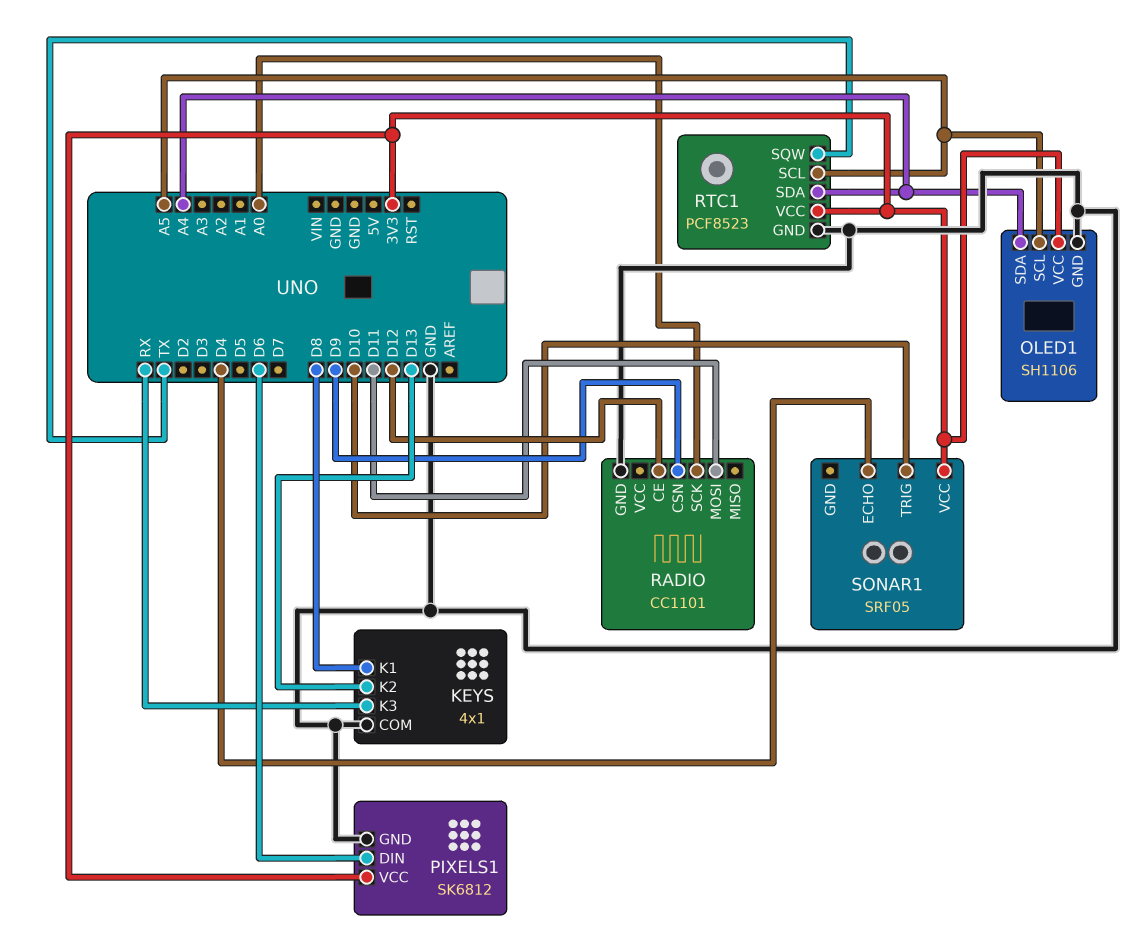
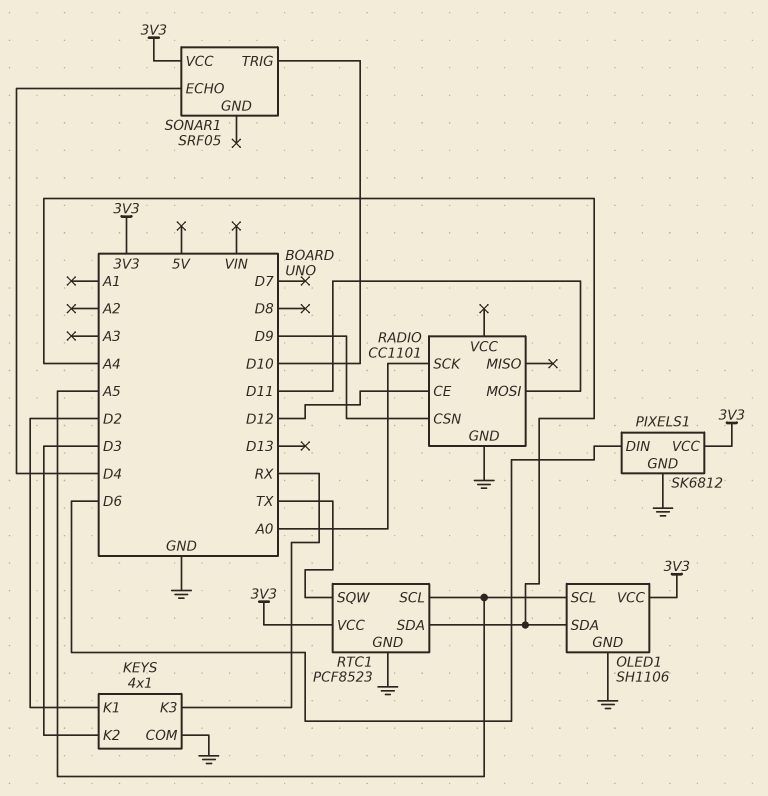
KEYS pin K1: D8 -> D2
KEYS pin K2: D13 -> D3

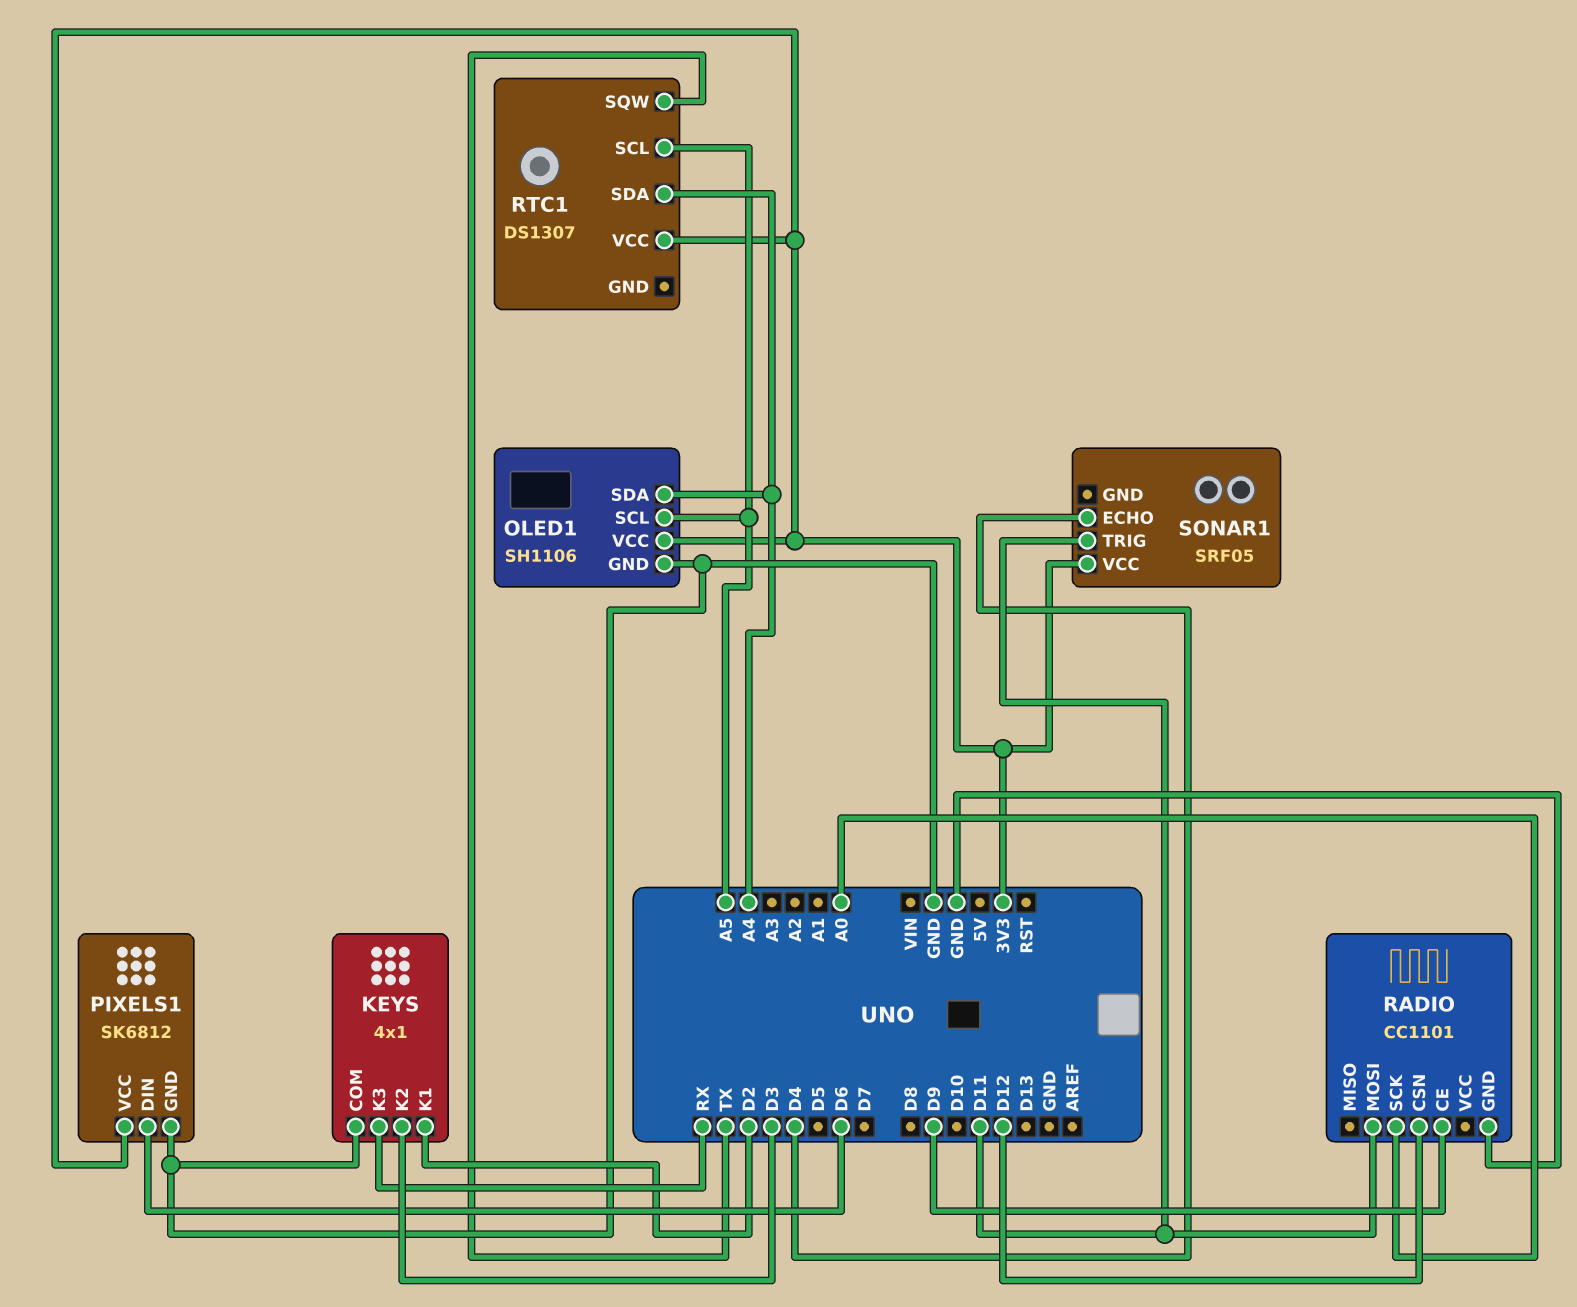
RADIO pin CE: D12 -> D9
RADIO pin CSN: D9 -> D12
RTC1: PCF8523 -> DS1307
RTC1 pin GND: GND -> none
SONAR1 pin TRIG: D10 -> D11

